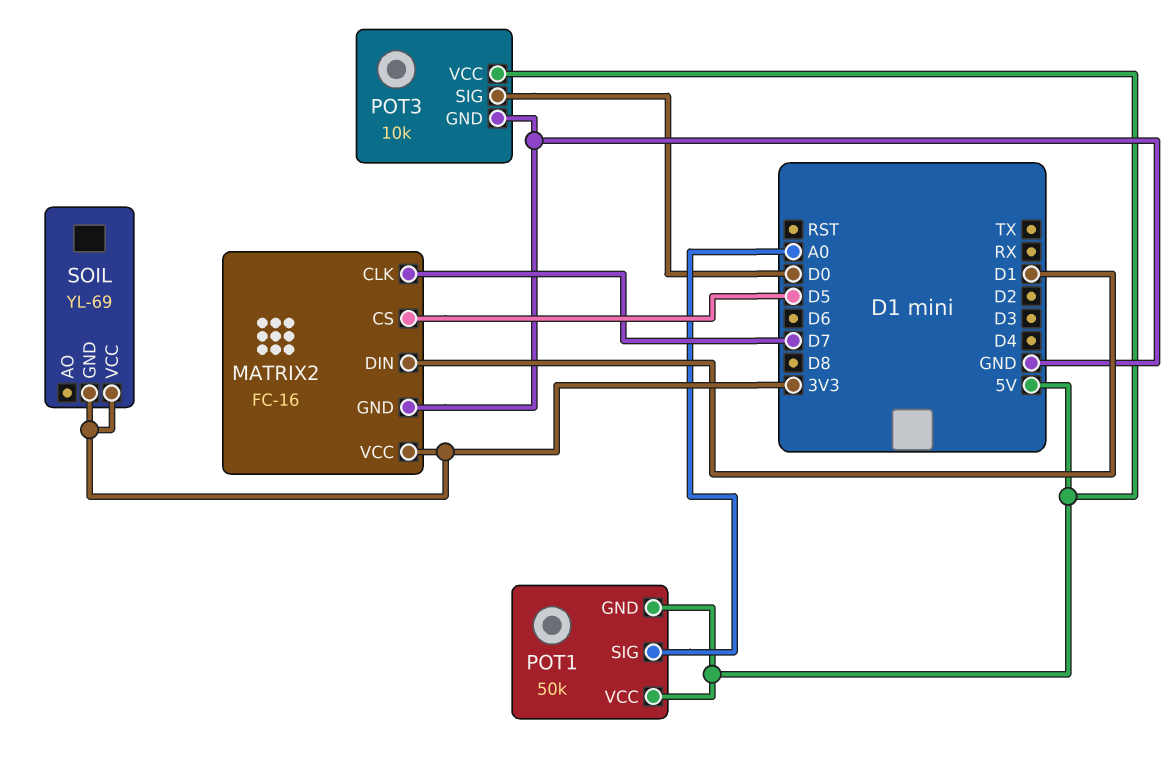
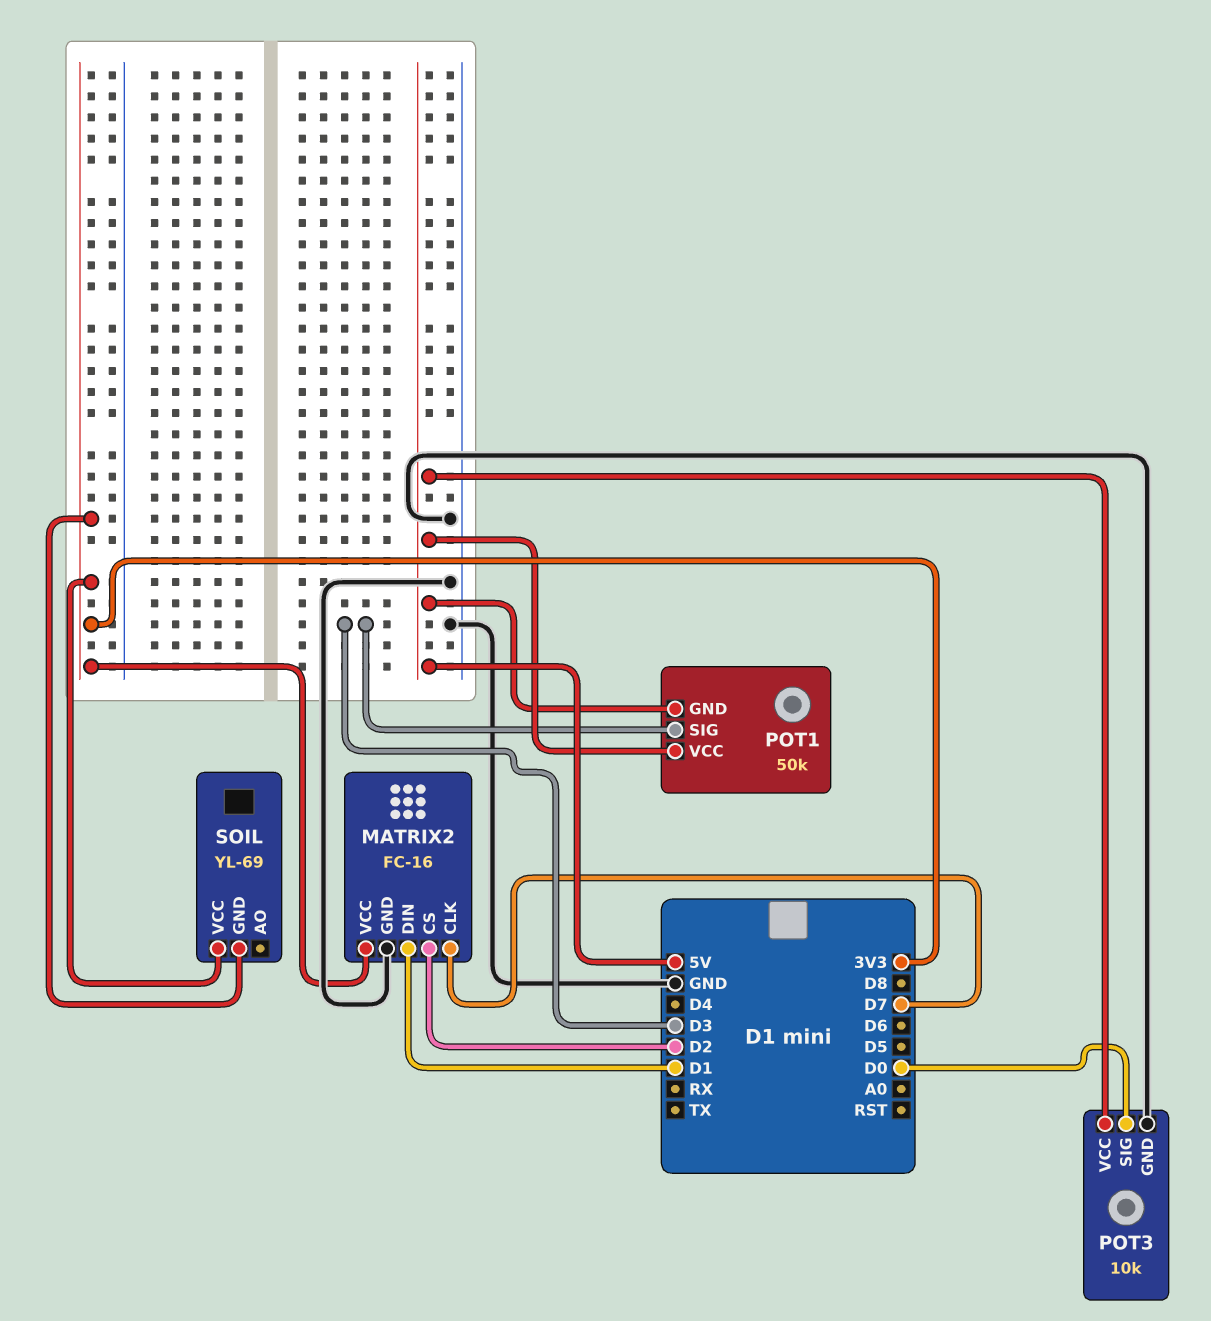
MATRIX2 pin CS: D5 -> D2
POT1 pin SIG: A0 -> D3

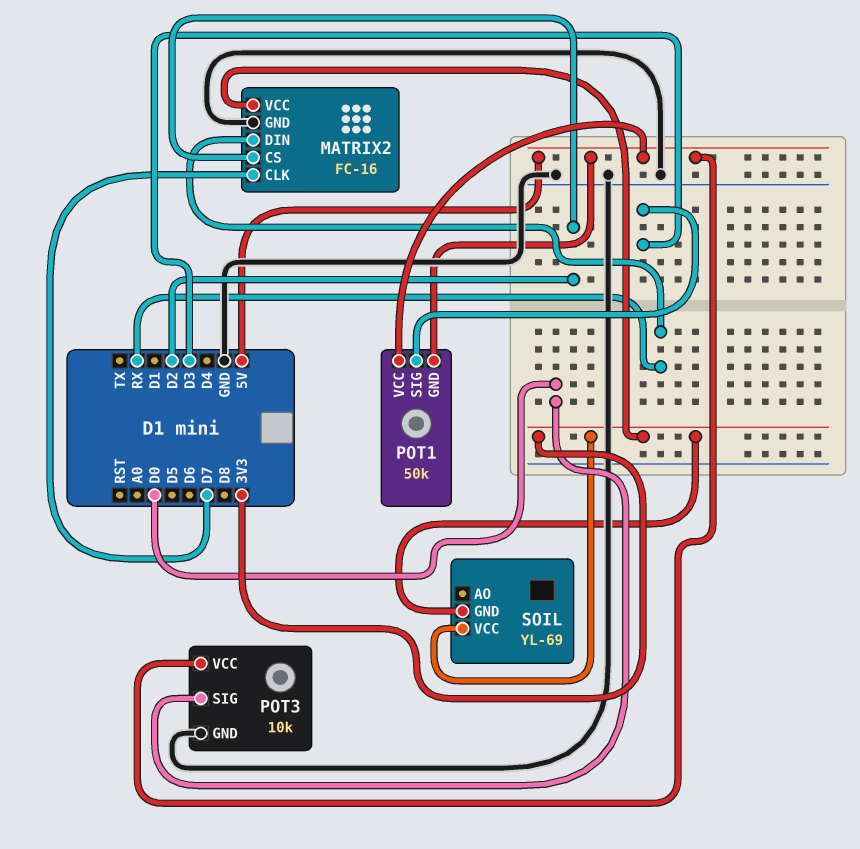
MATRIX2 pin DIN: D1 -> RX

